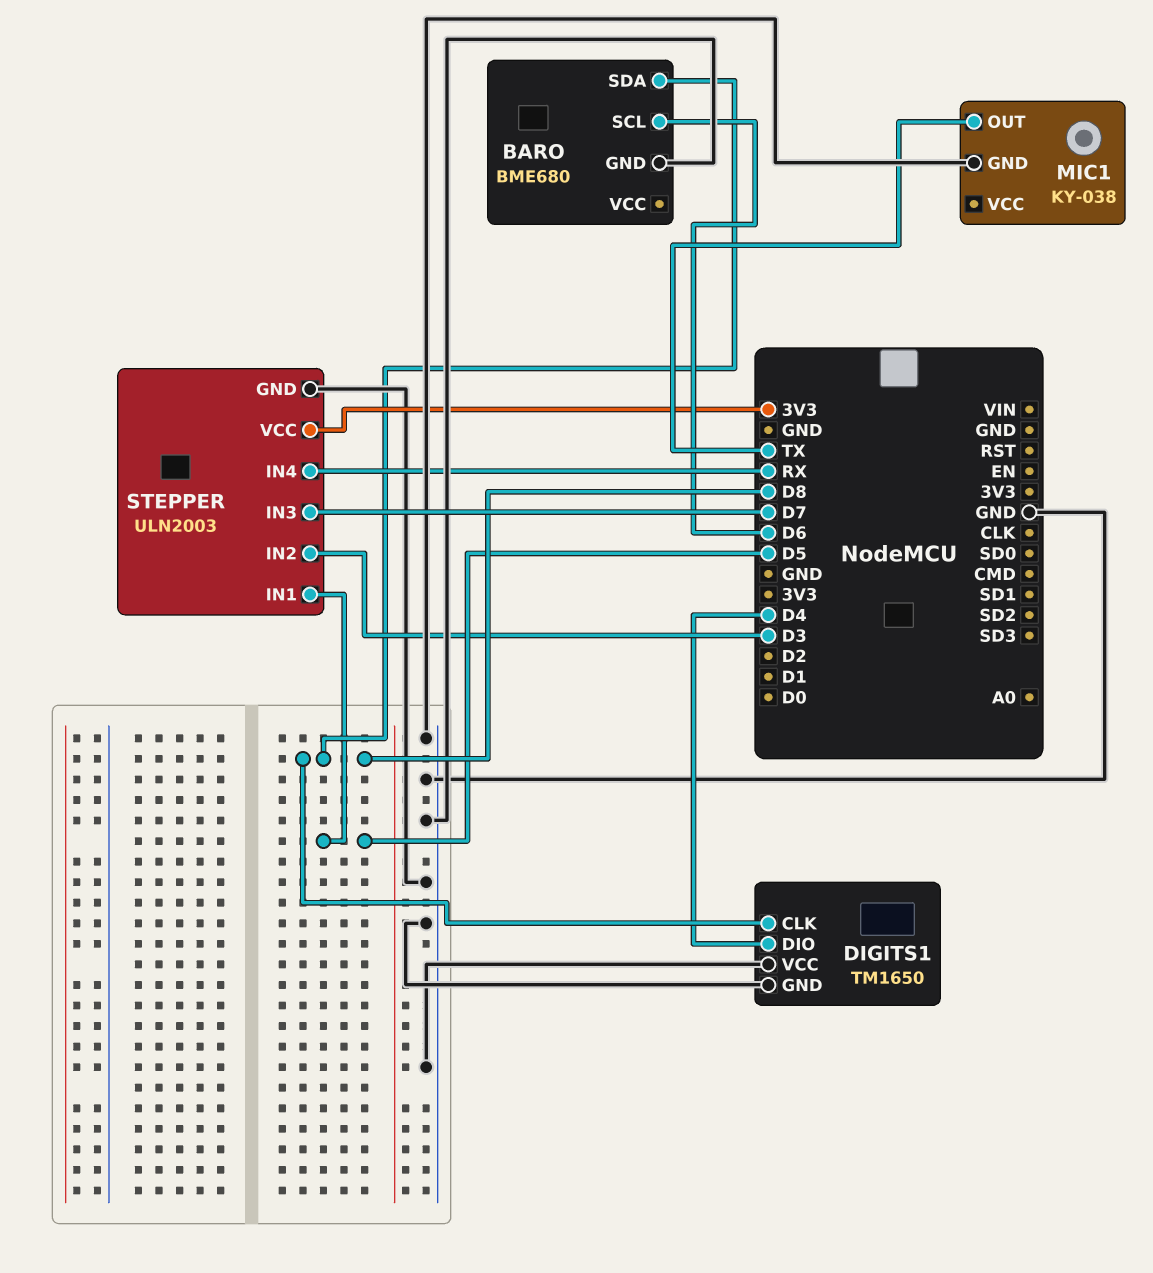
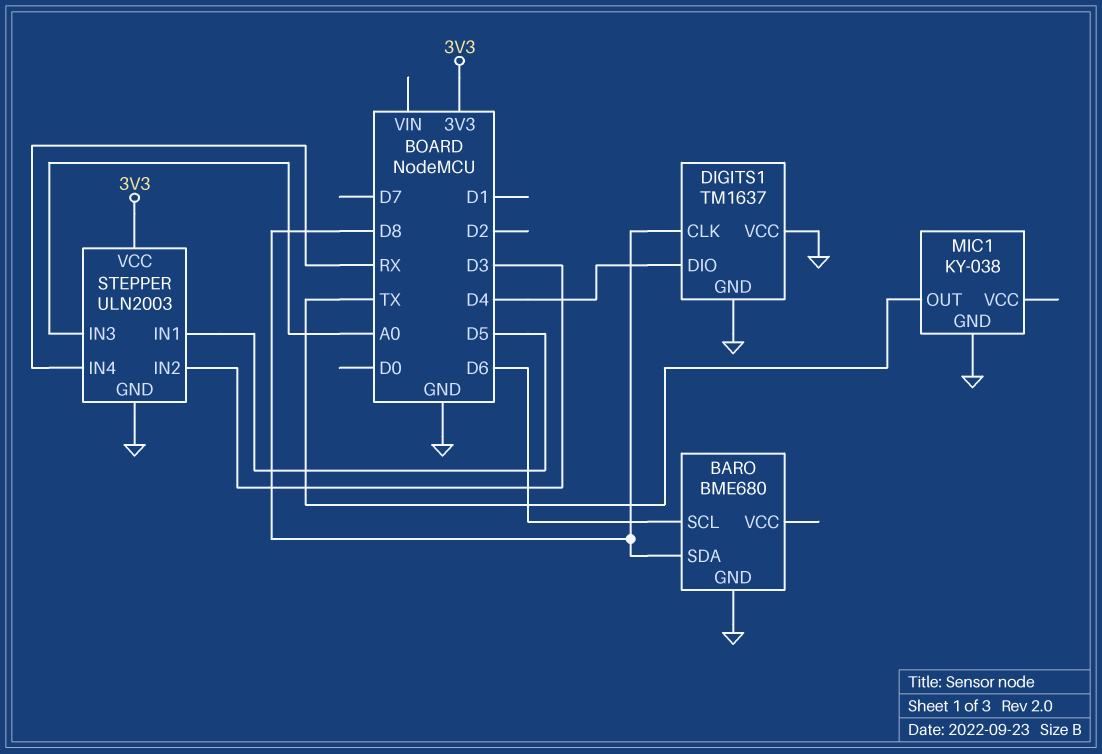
DIGITS1: TM1650 -> TM1637
STEPPER pin IN3: D7 -> A0

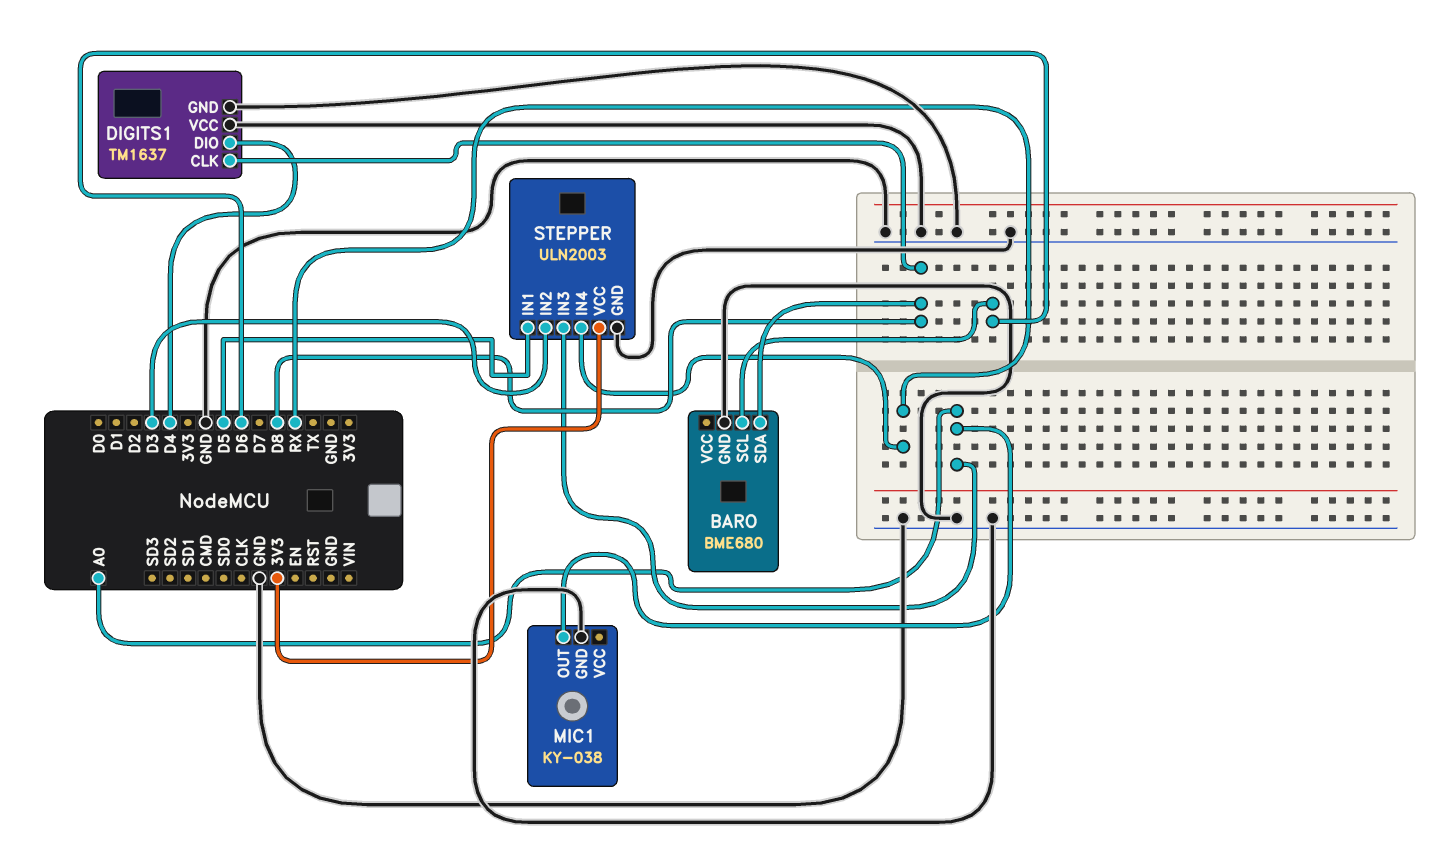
MIC1 pin OUT: TX -> A0

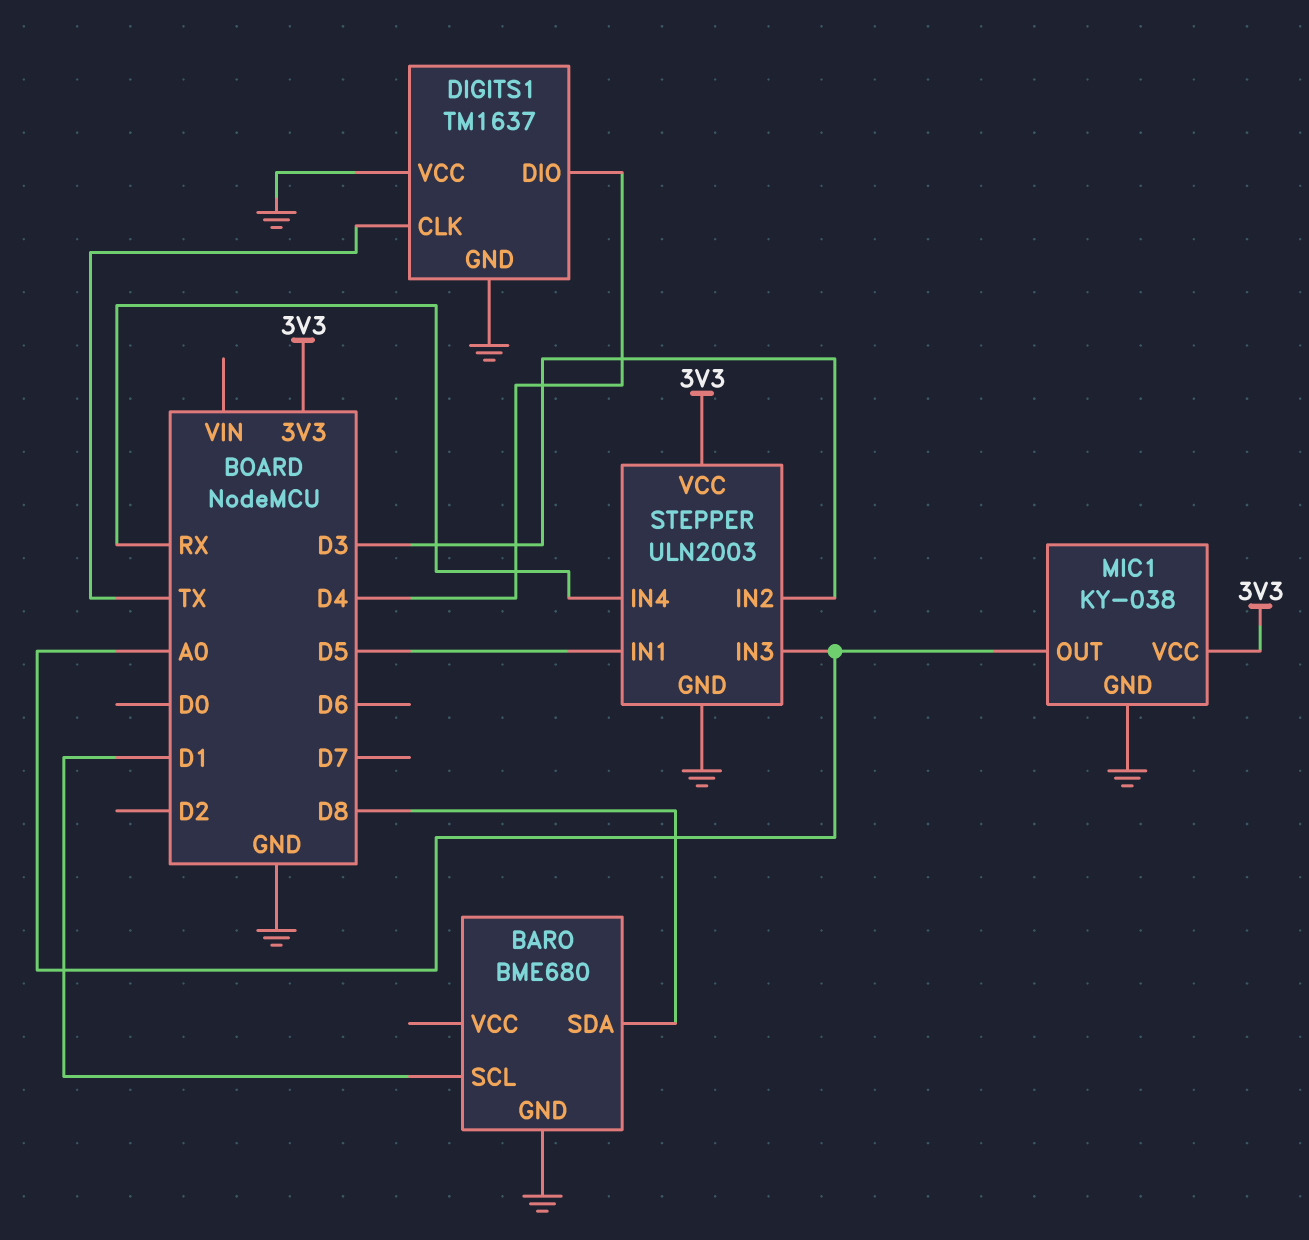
BARO pin SCL: D6 -> D1
DIGITS1 pin CLK: D8 -> TX
MIC1 pin VCC: none -> 3V3

